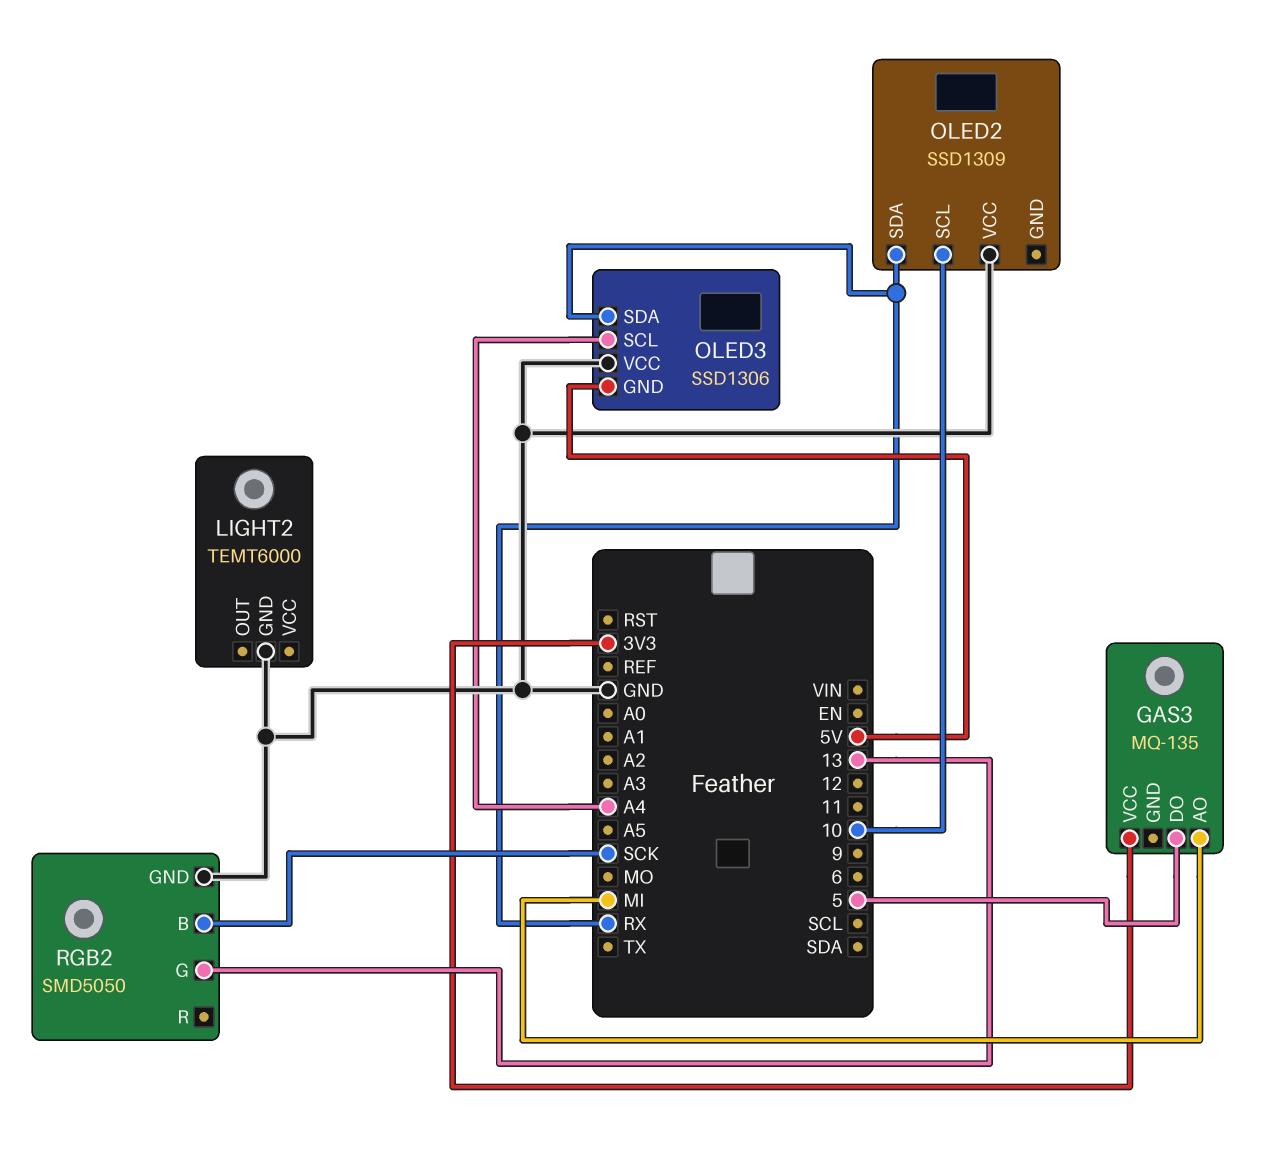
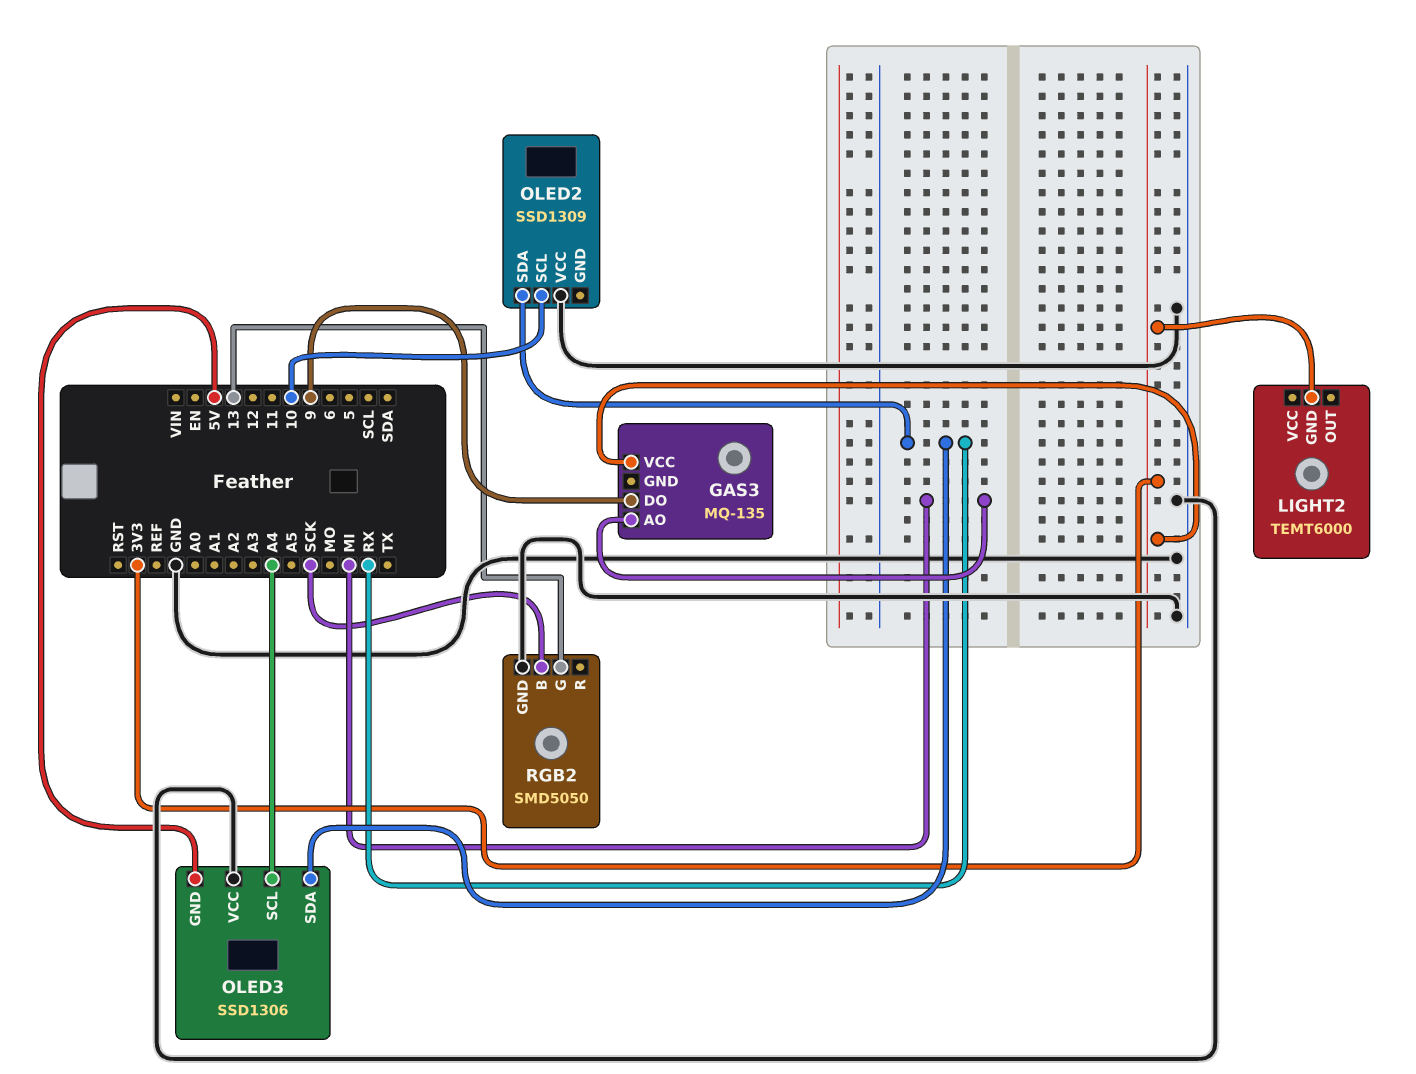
GAS3 pin DO: 5 -> 9
LIGHT2 pin GND: GND -> 3V3

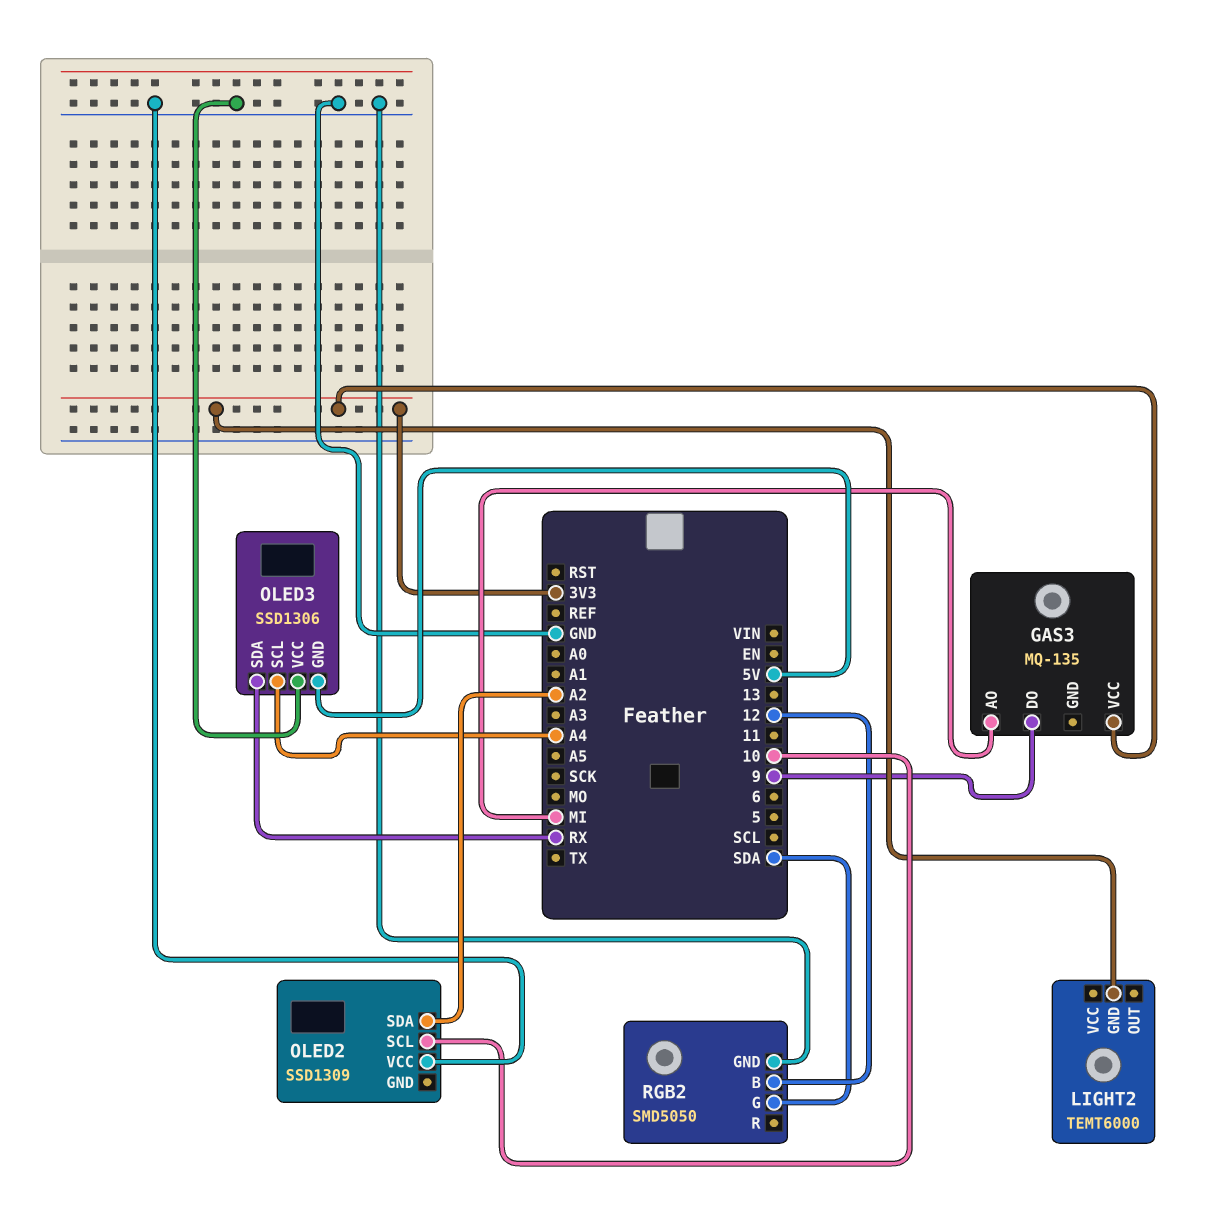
OLED2 pin SDA: RX -> A2
RGB2 pin B: SCK -> 12
RGB2 pin G: 13 -> SDA

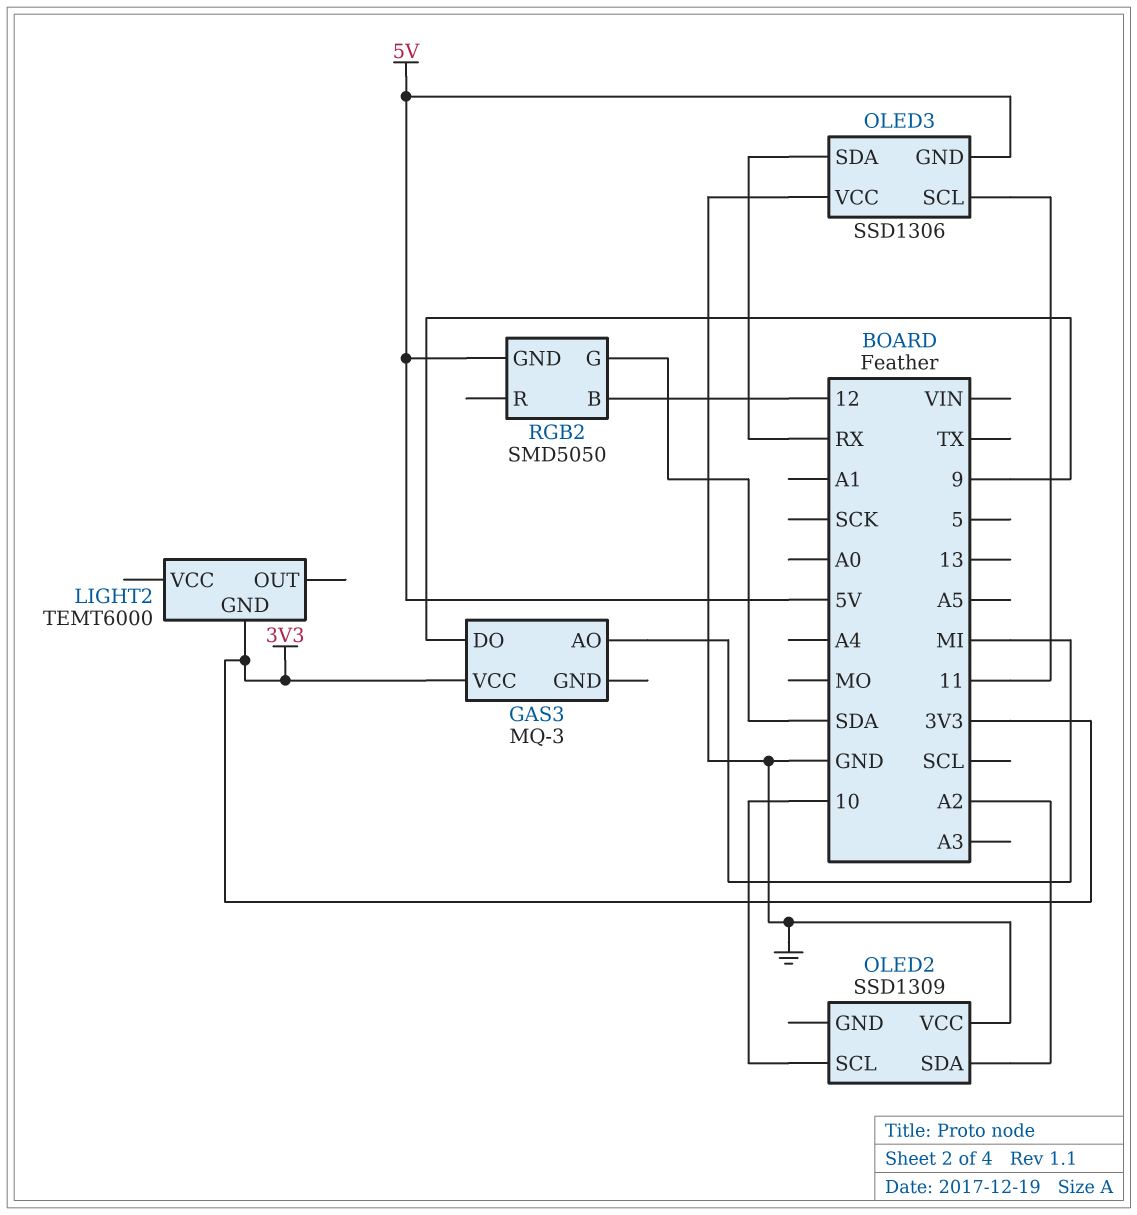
GAS3: MQ-135 -> MQ-3
OLED3 pin SCL: A4 -> 11
RGB2 pin GND: GND -> 5V

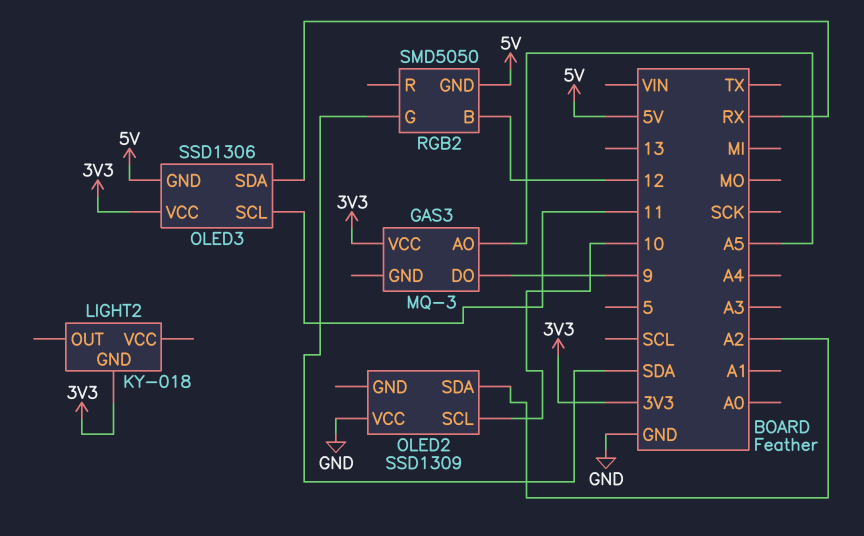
GAS3 pin AO: MI -> A5
LIGHT2: TEMT6000 -> KY-018
OLED3 pin VCC: GND -> 3V3

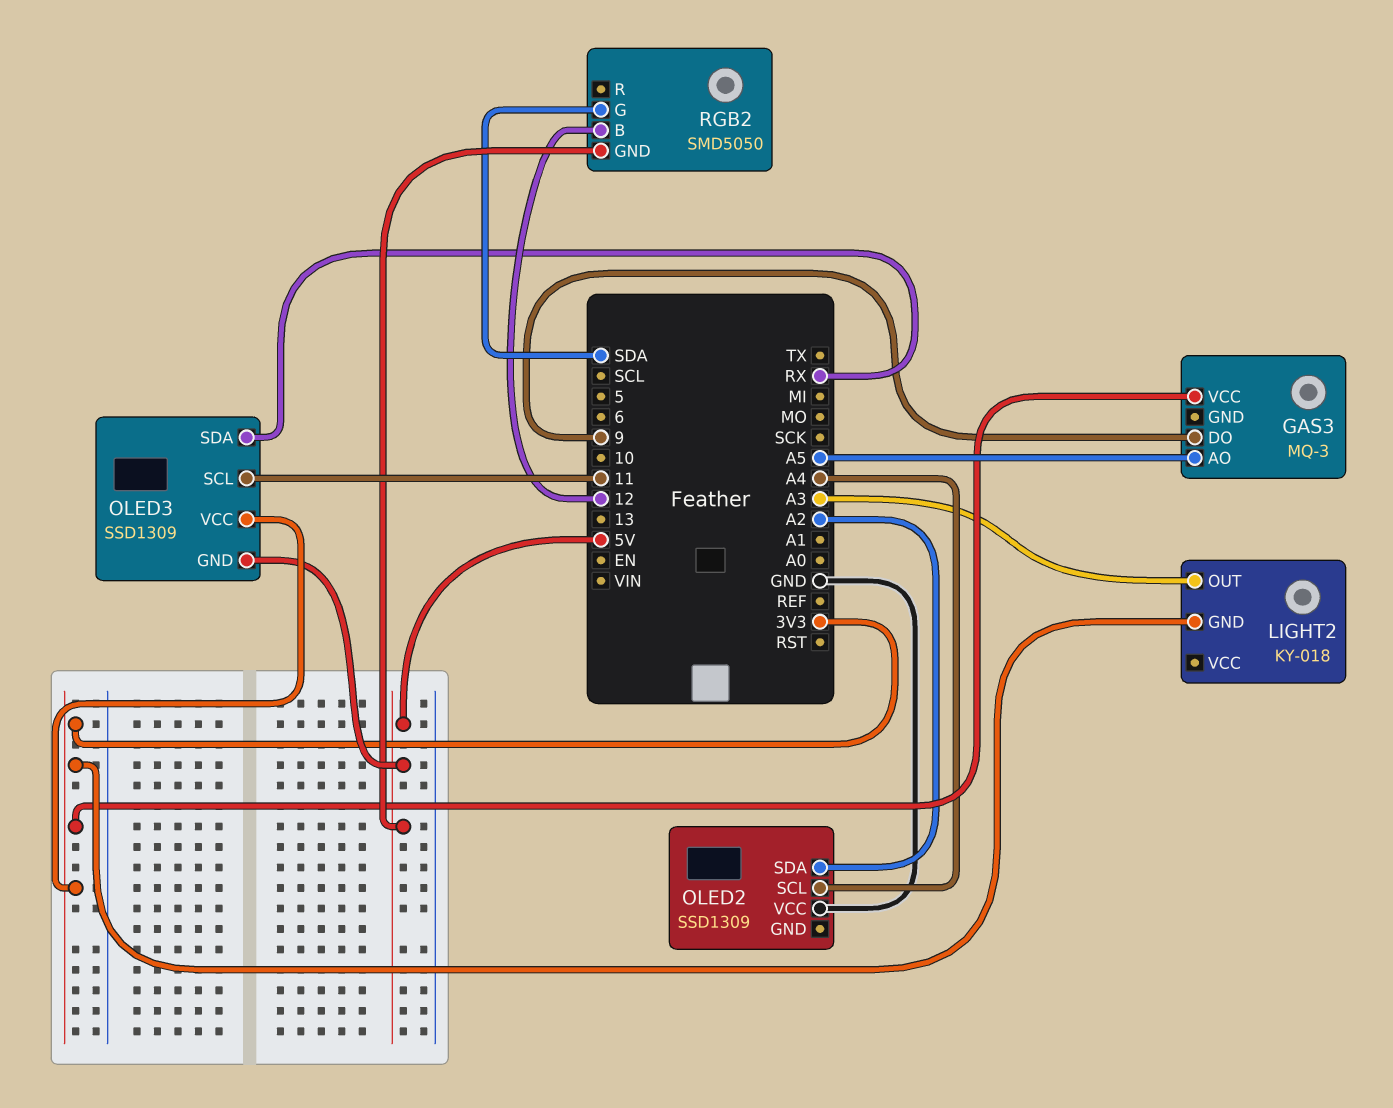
LIGHT2 pin OUT: none -> A3
OLED2 pin SCL: 10 -> A4
OLED3: SSD1306 -> SSD1309

